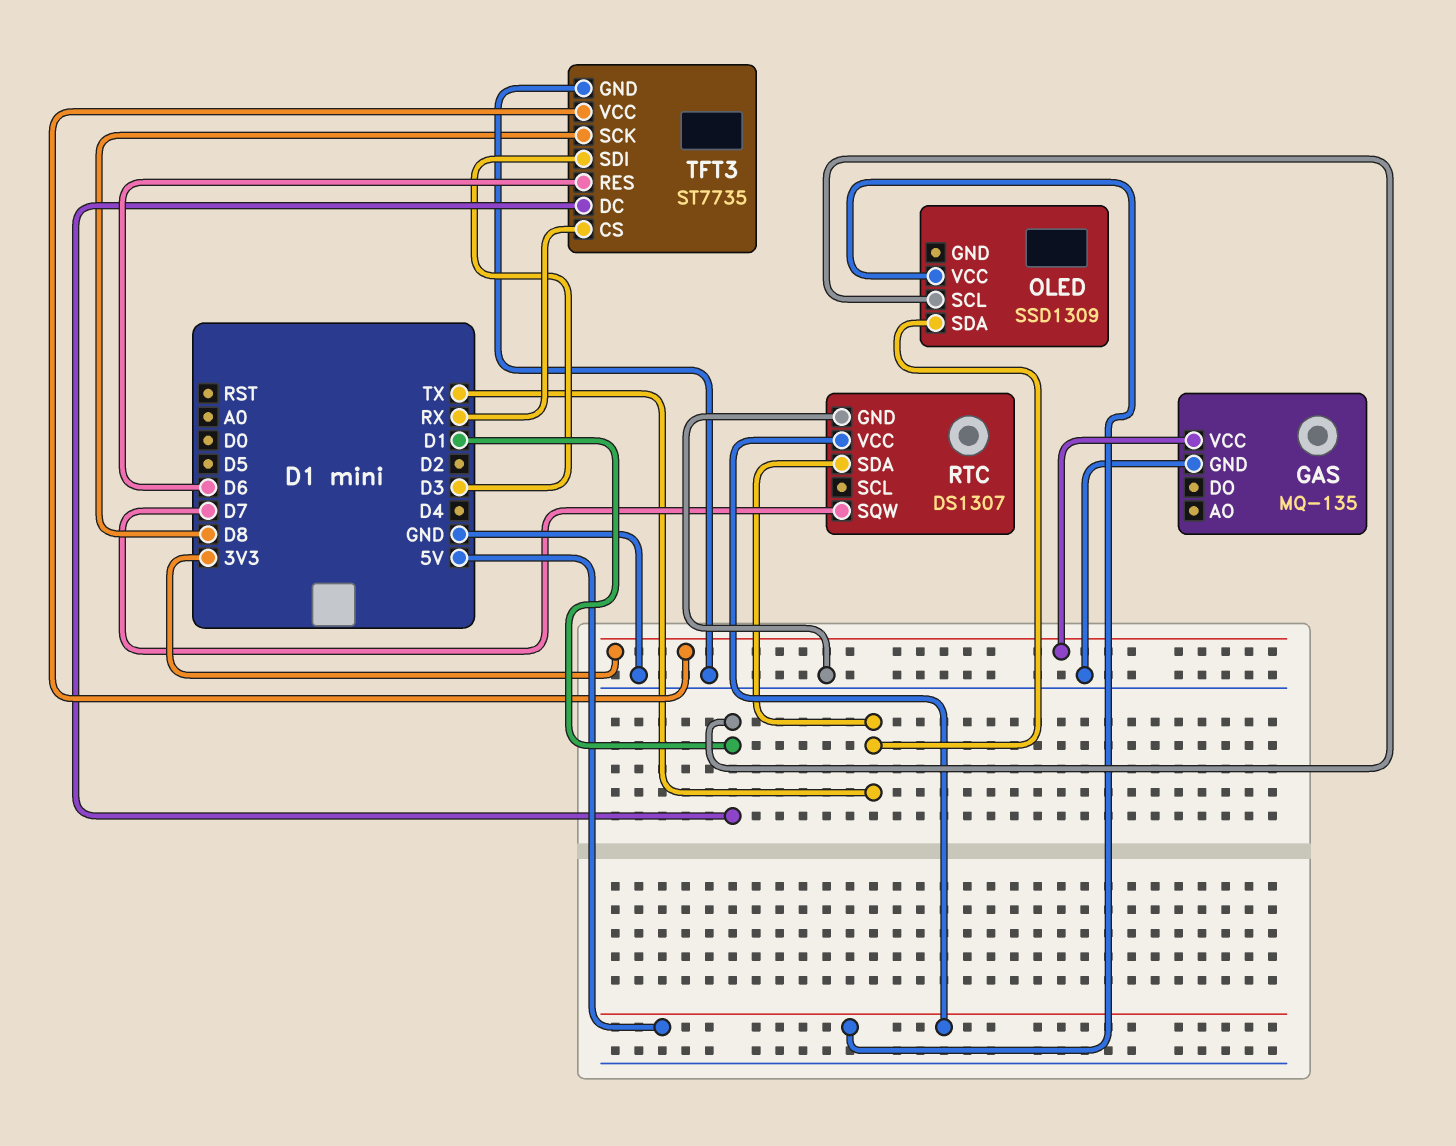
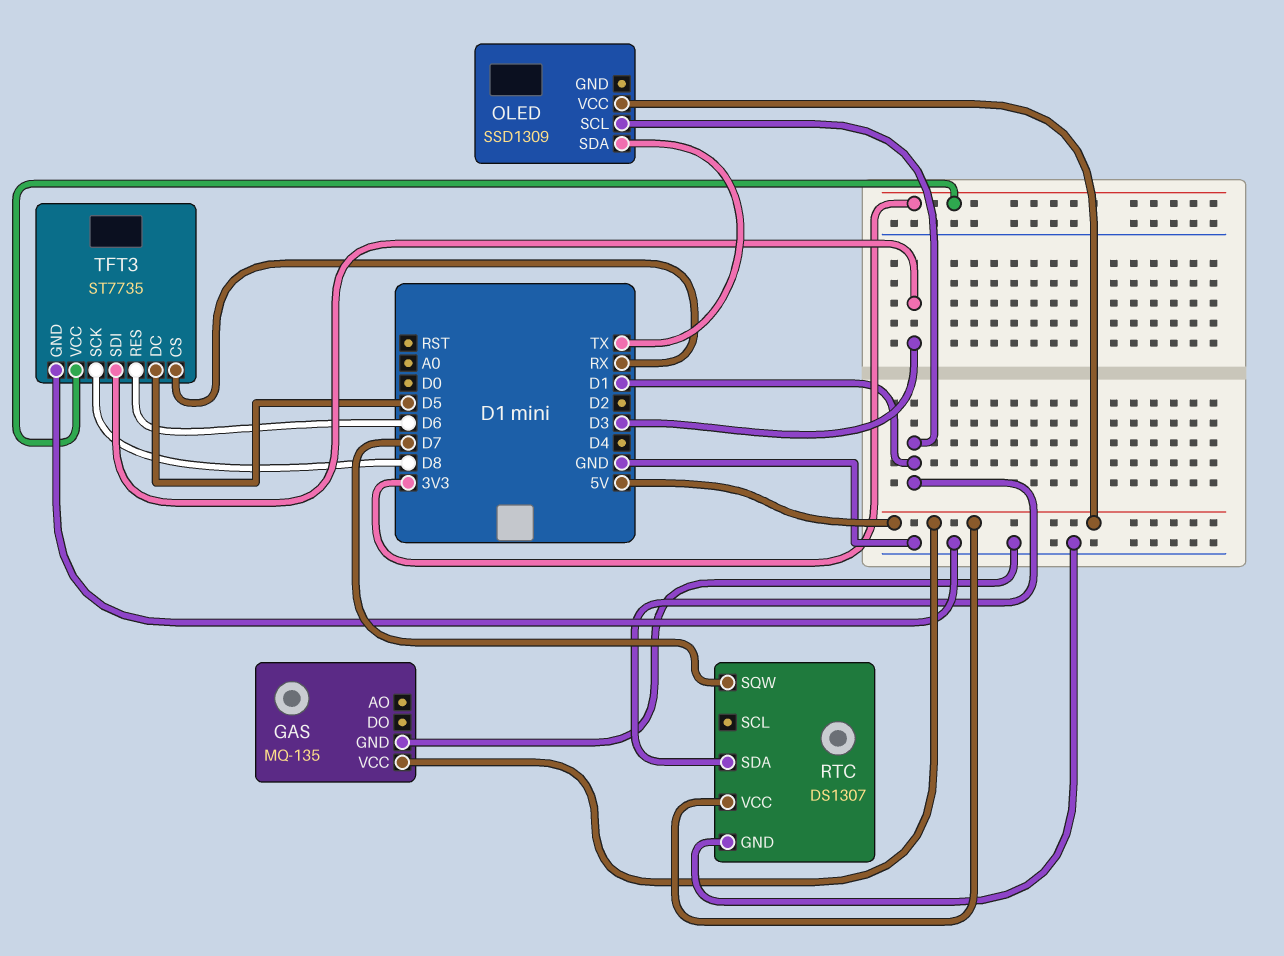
GAS pin VCC: 3V3 -> 5V
RTC pin SDA: TX -> D1
TFT3 pin DC: D1 -> D5

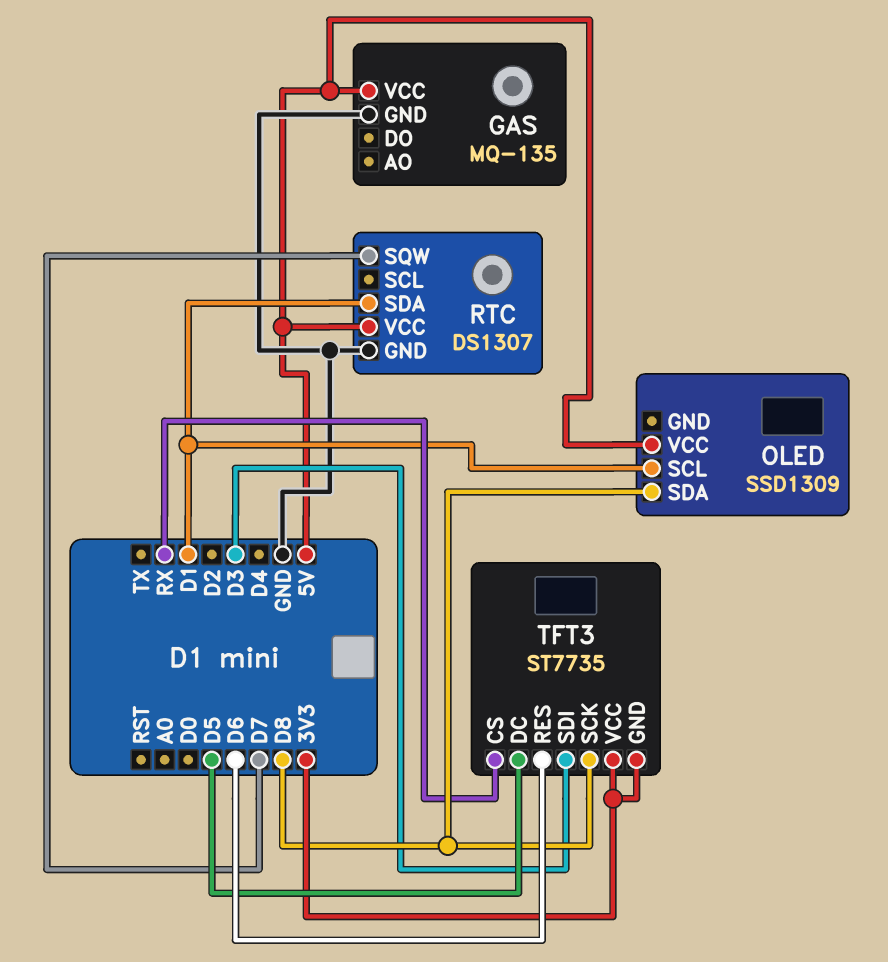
OLED pin SDA: TX -> D8
TFT3 pin GND: GND -> 3V3

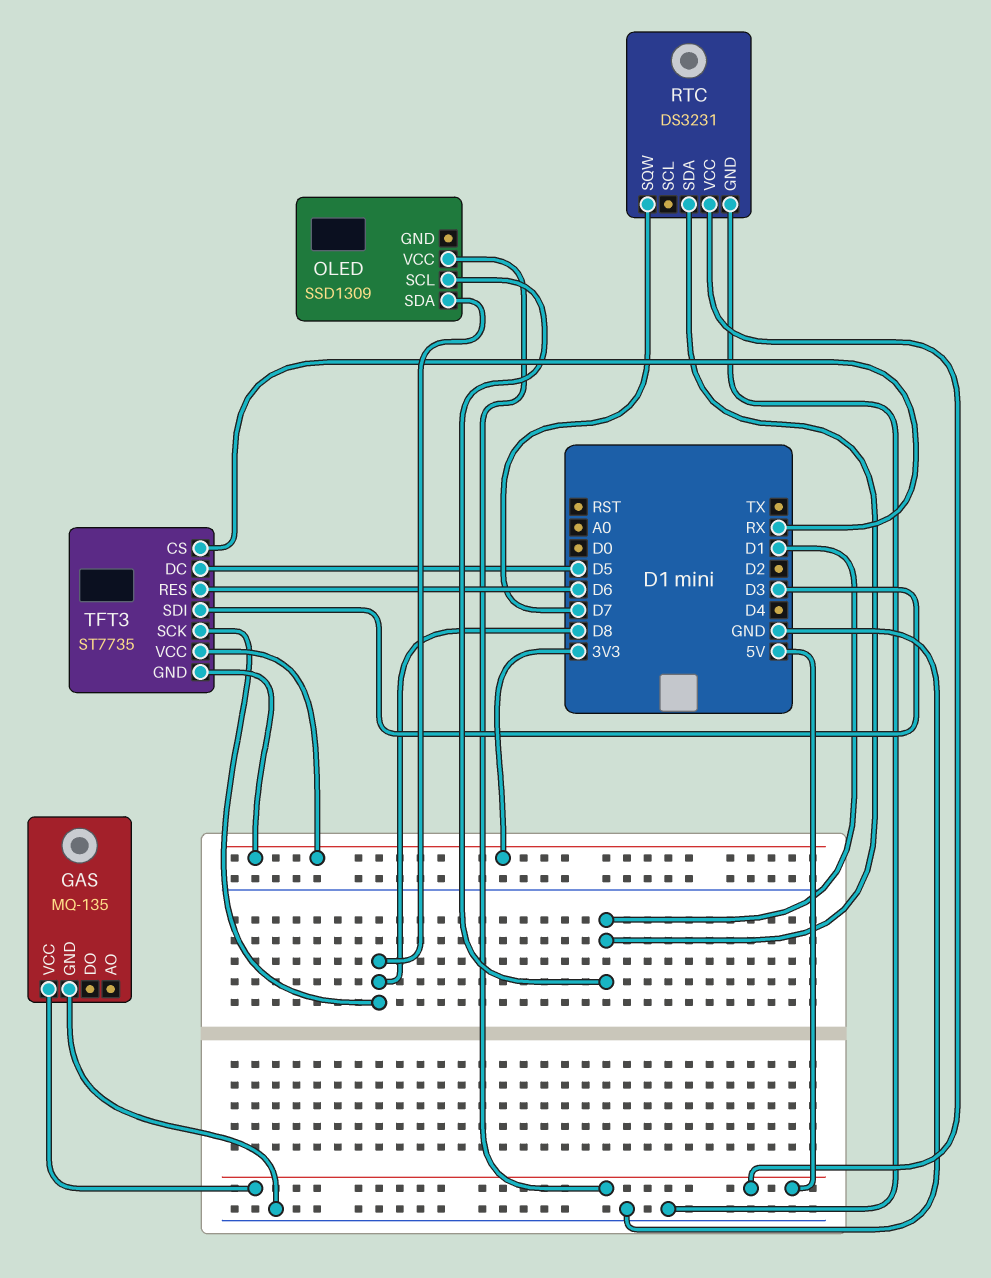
RTC: DS1307 -> DS3231

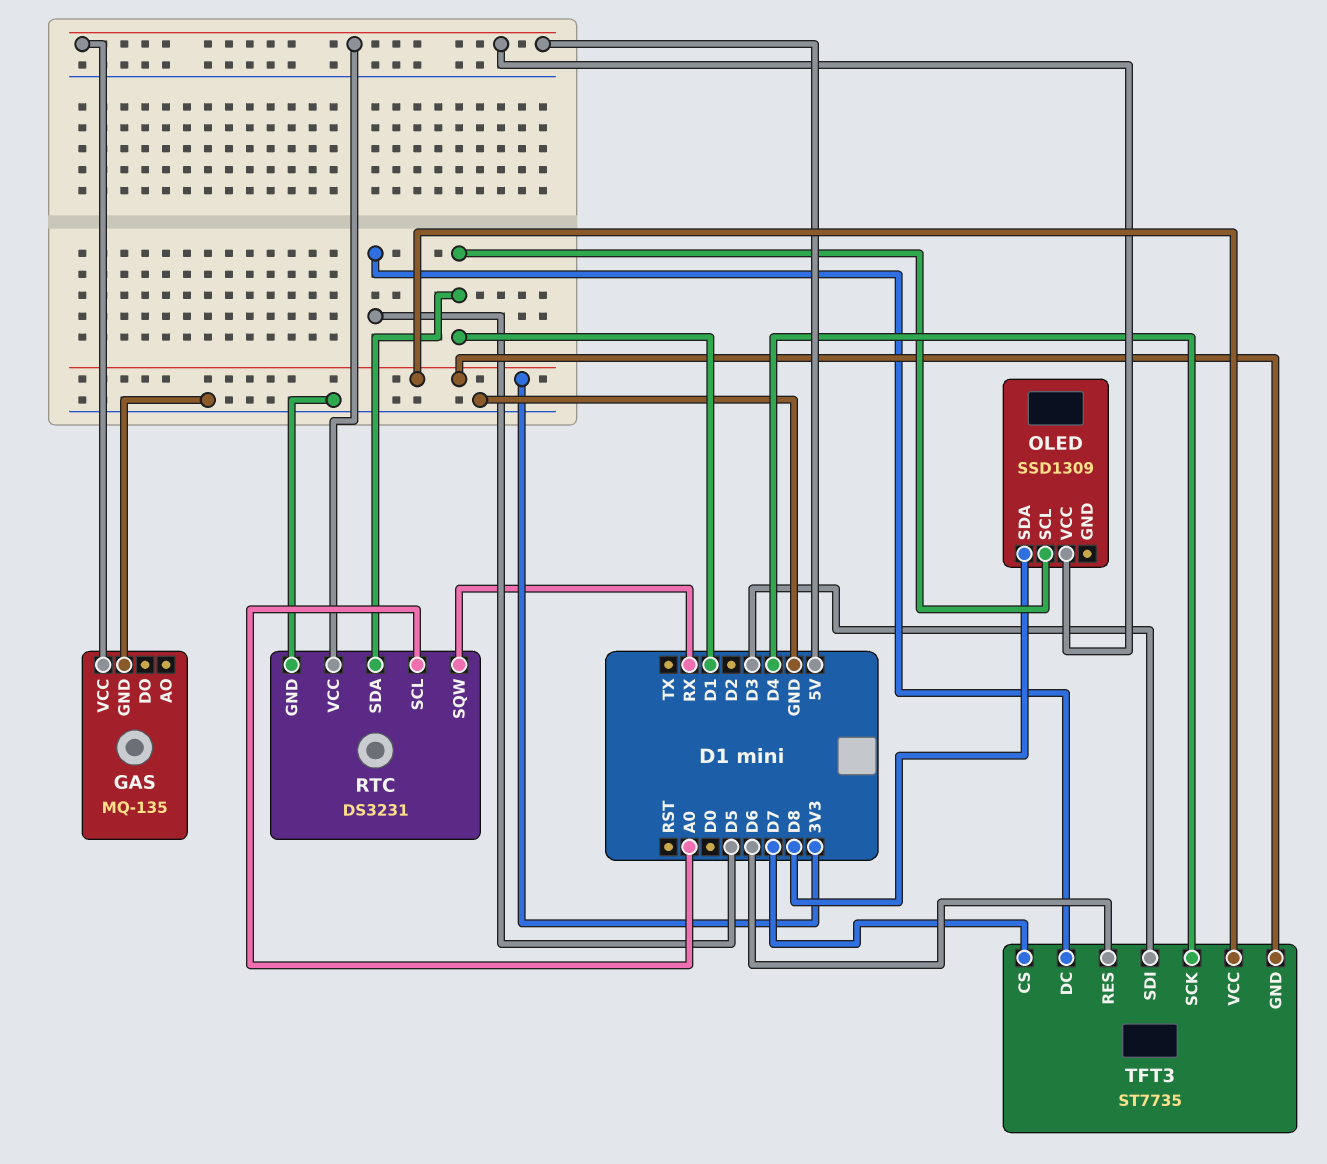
RTC pin SCL: none -> A0
RTC pin SQW: D7 -> RX
TFT3 pin CS: RX -> D7
TFT3 pin SCK: D8 -> D4

